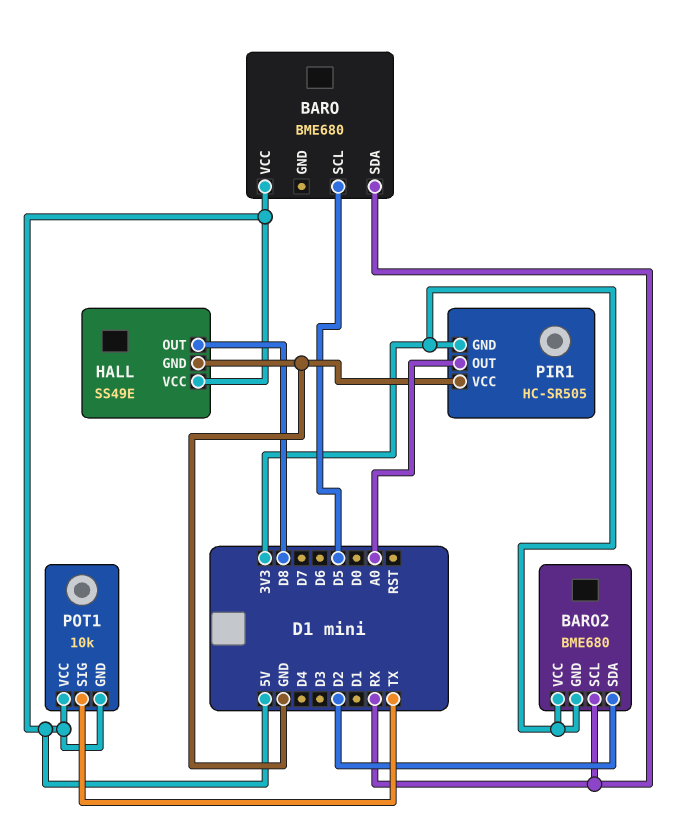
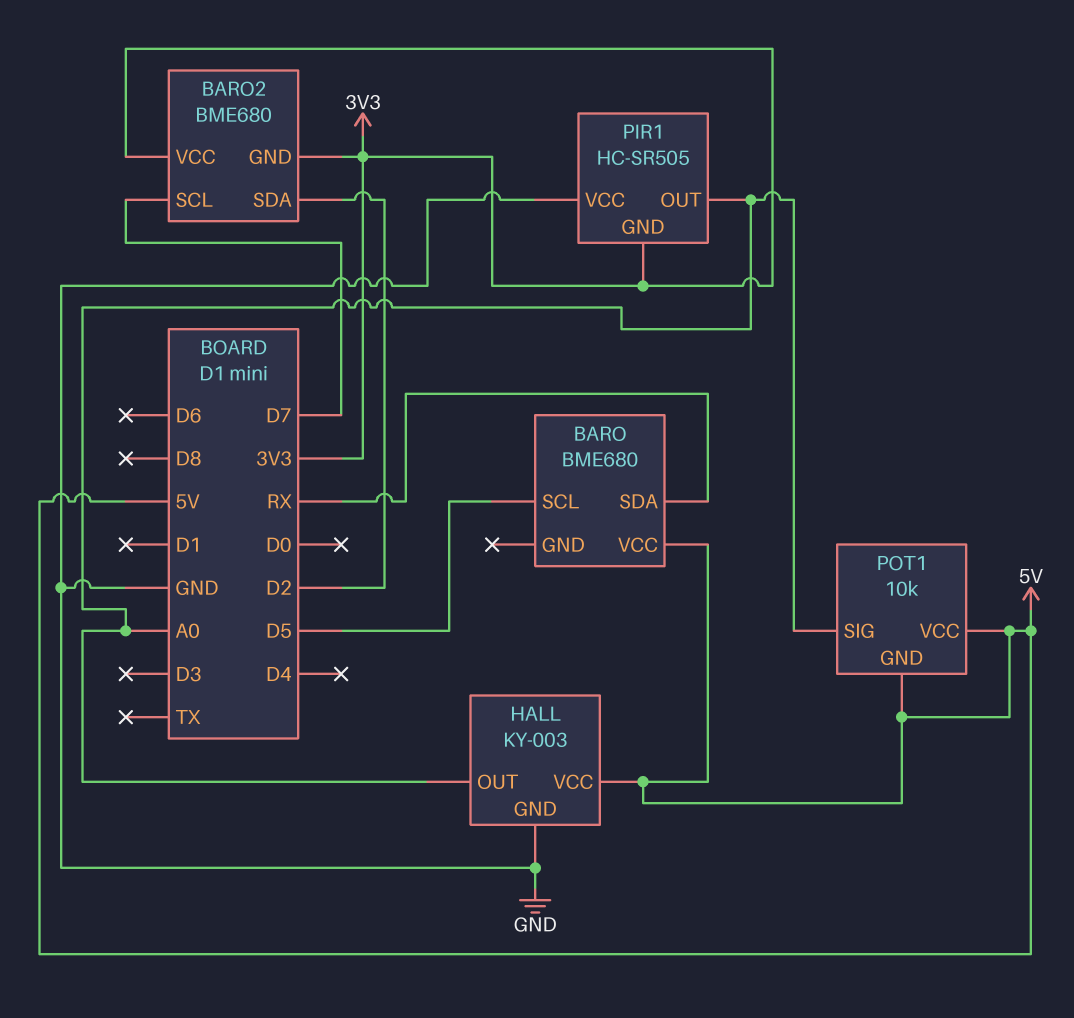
BARO2 pin SCL: RX -> D7
HALL: SS49E -> KY-003
HALL pin OUT: D8 -> A0
POT1 pin SIG: TX -> A0

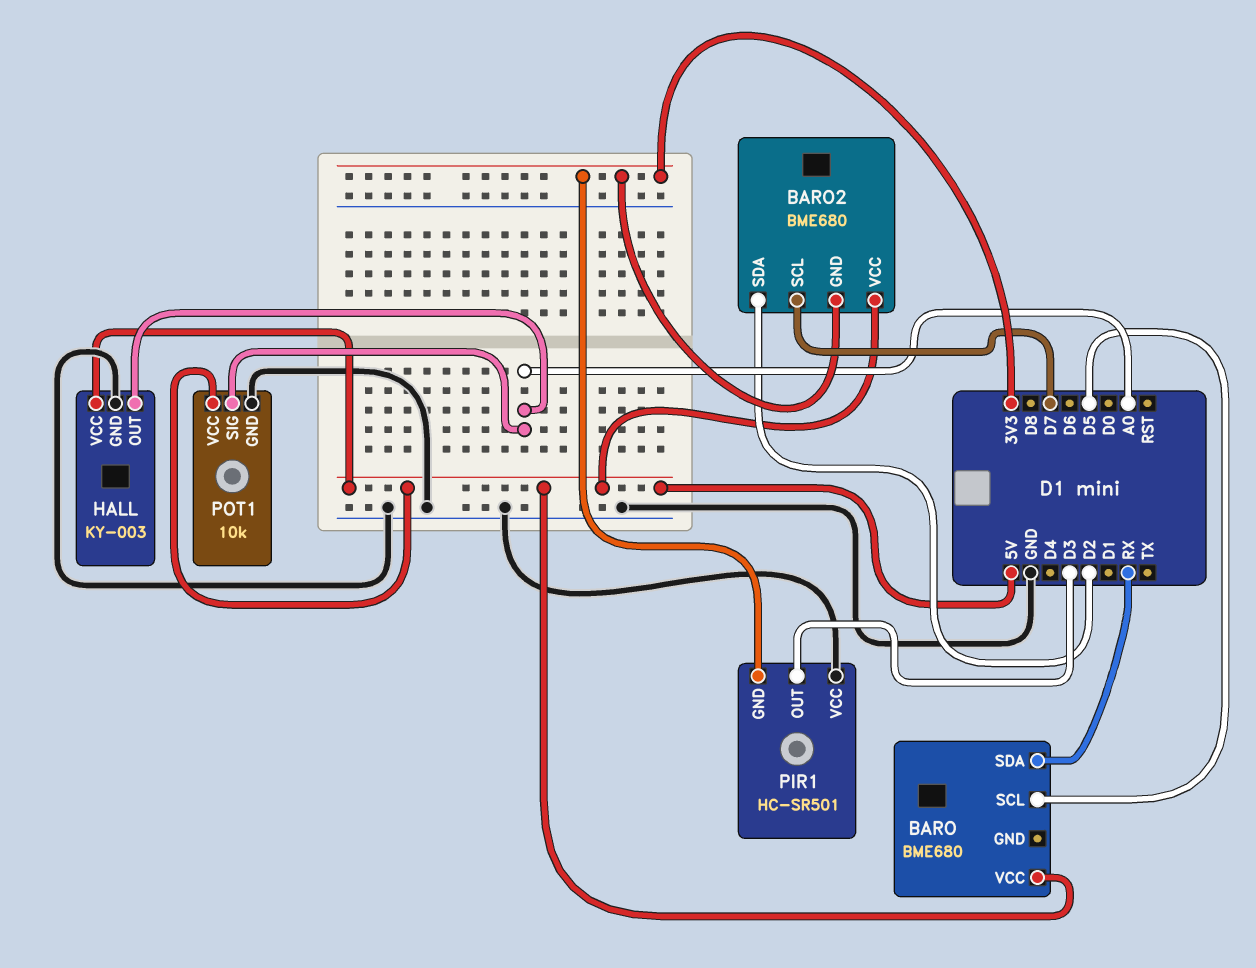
BARO2 pin VCC: 3V3 -> 5V
PIR1: HC-SR505 -> HC-SR501
PIR1 pin OUT: A0 -> D3
POT1 pin GND: 5V -> GND

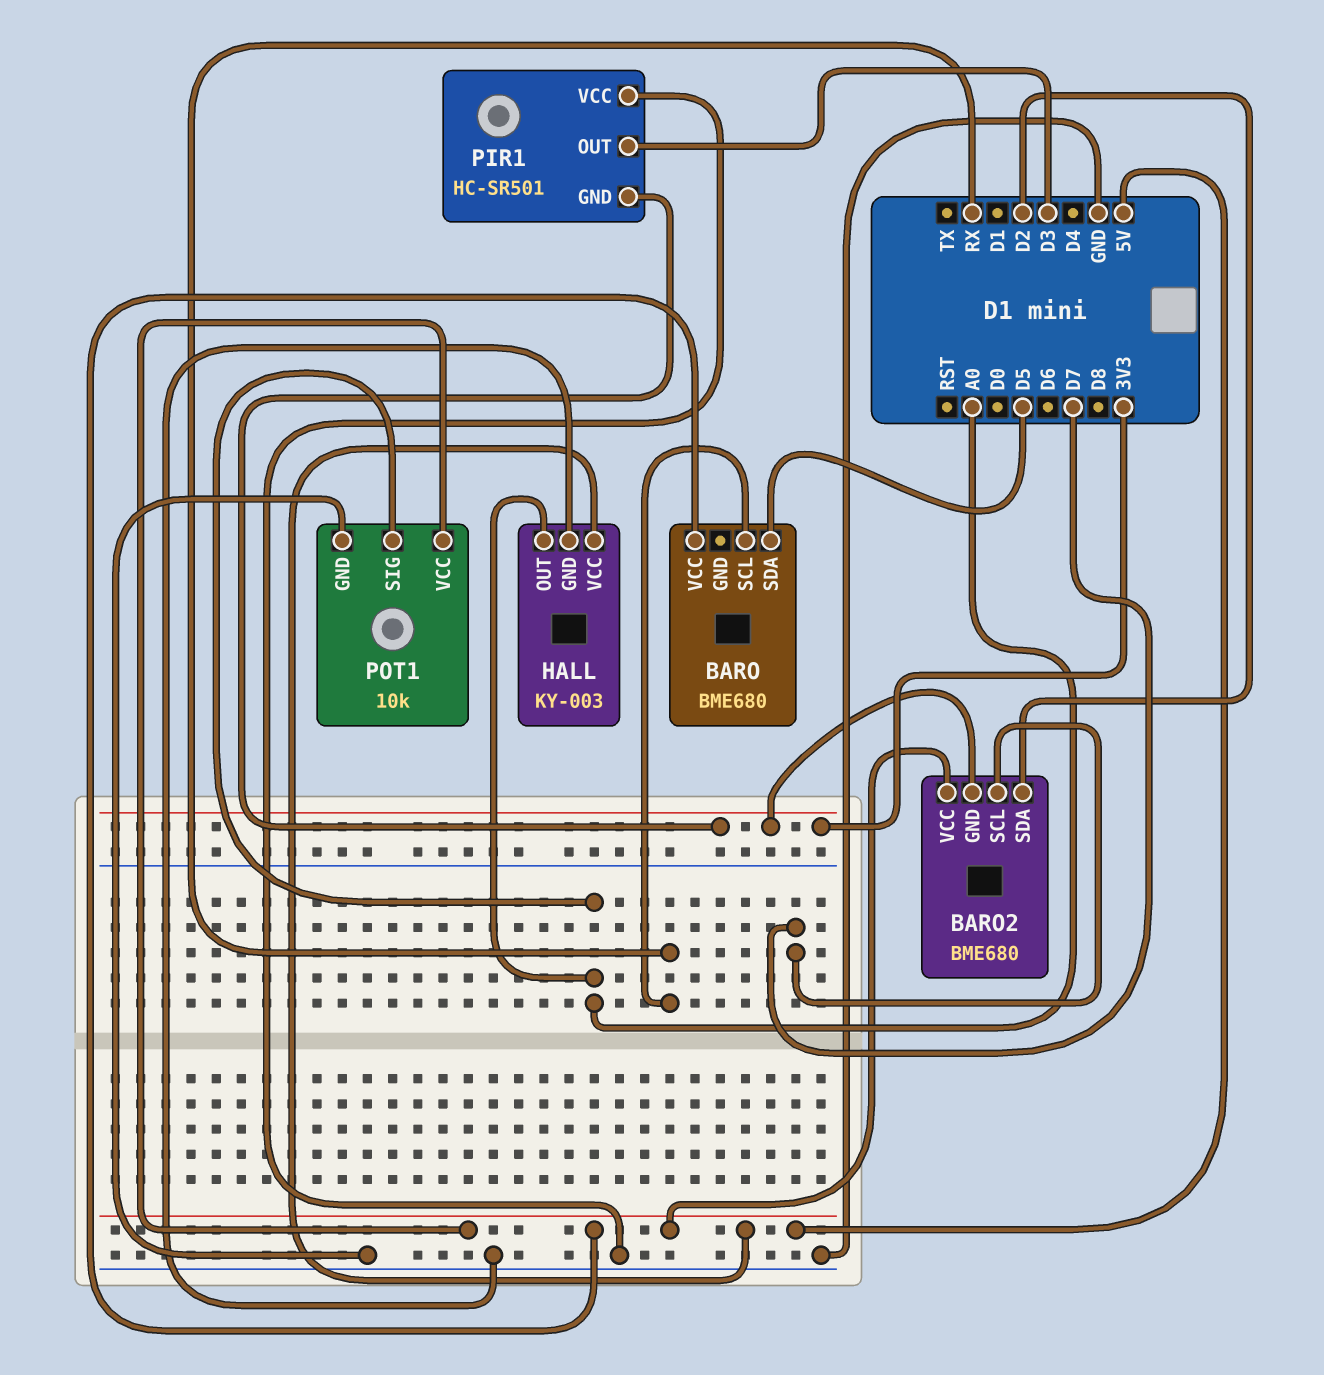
BARO pin SCL: D5 -> RX
BARO pin SDA: RX -> D5

